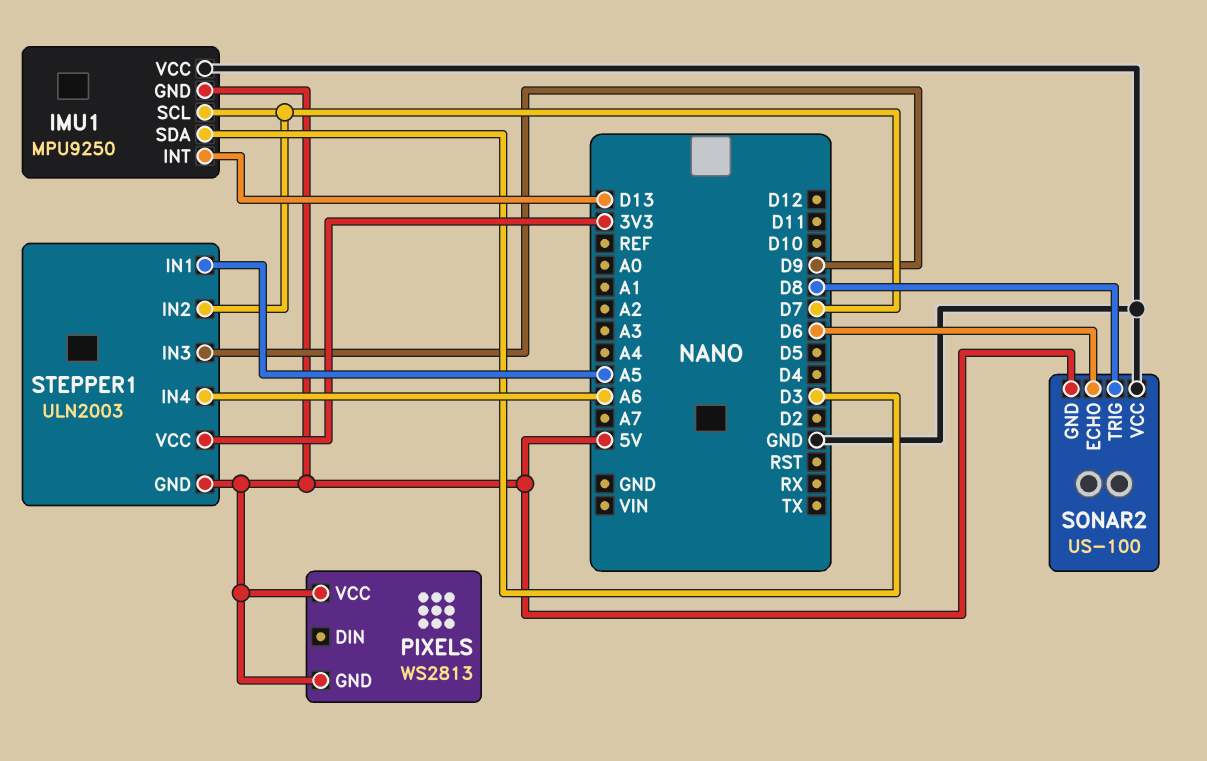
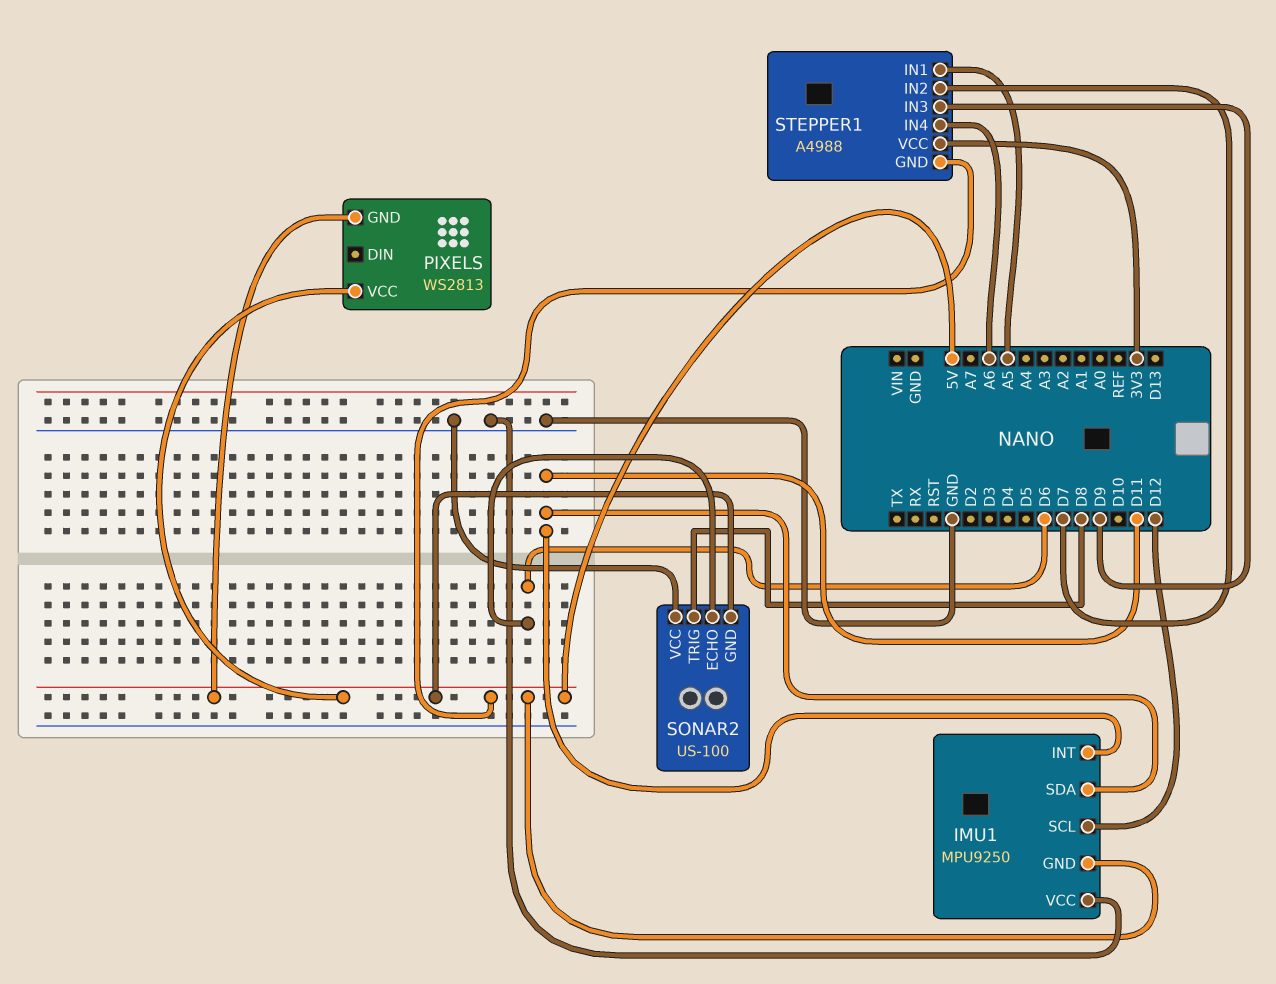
IMU1 pin INT: D13 -> D11
IMU1 pin SCL: D7 -> D12
IMU1 pin SDA: D3 -> D11
STEPPER1: ULN2003 -> A4988

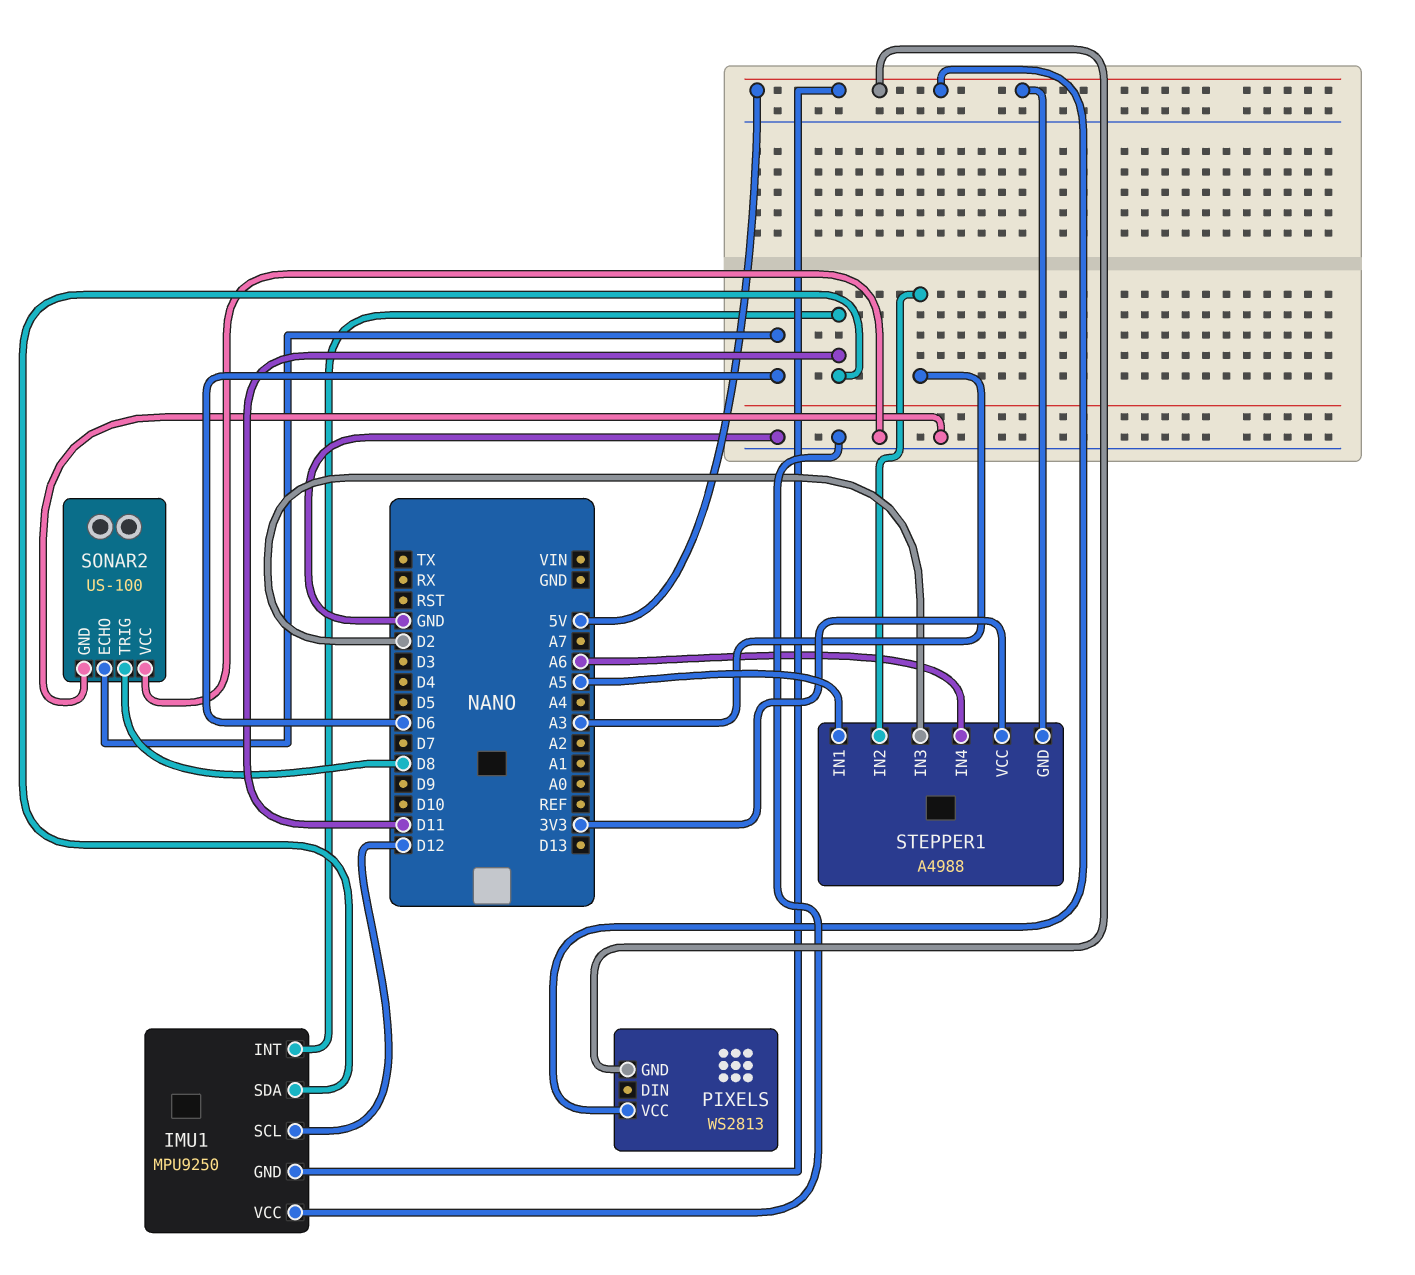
SONAR2 pin GND: 5V -> GND
STEPPER1 pin IN2: D7 -> A3
STEPPER1 pin IN3: D9 -> D2

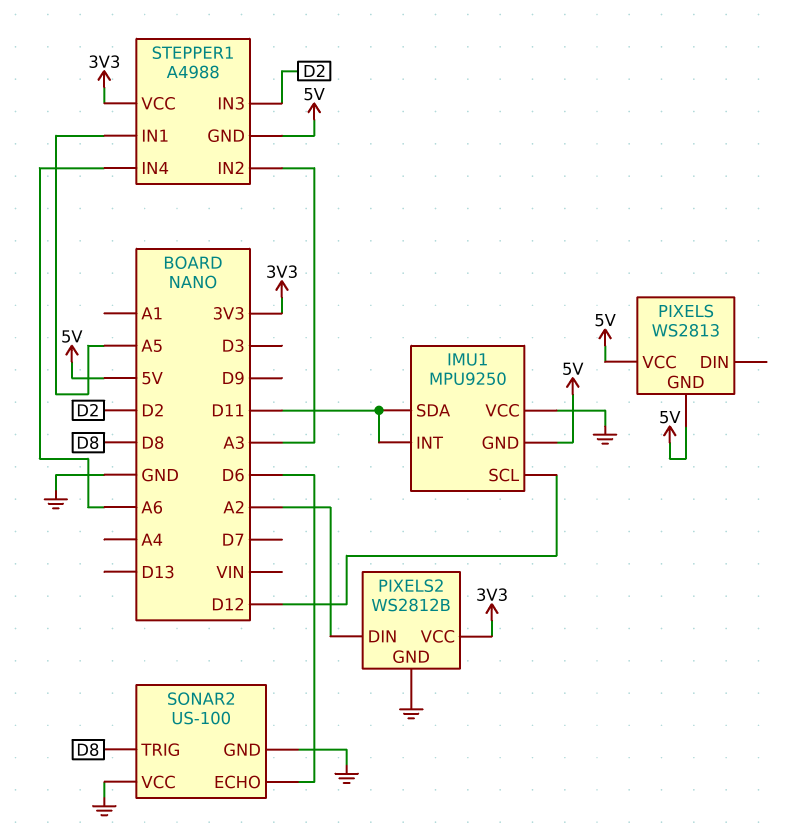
PIXELS2: none -> WS2812B
PIXELS2 pin DIN: none -> A2
PIXELS2 pin GND: none -> GND
PIXELS2 pin VCC: none -> 3V3

